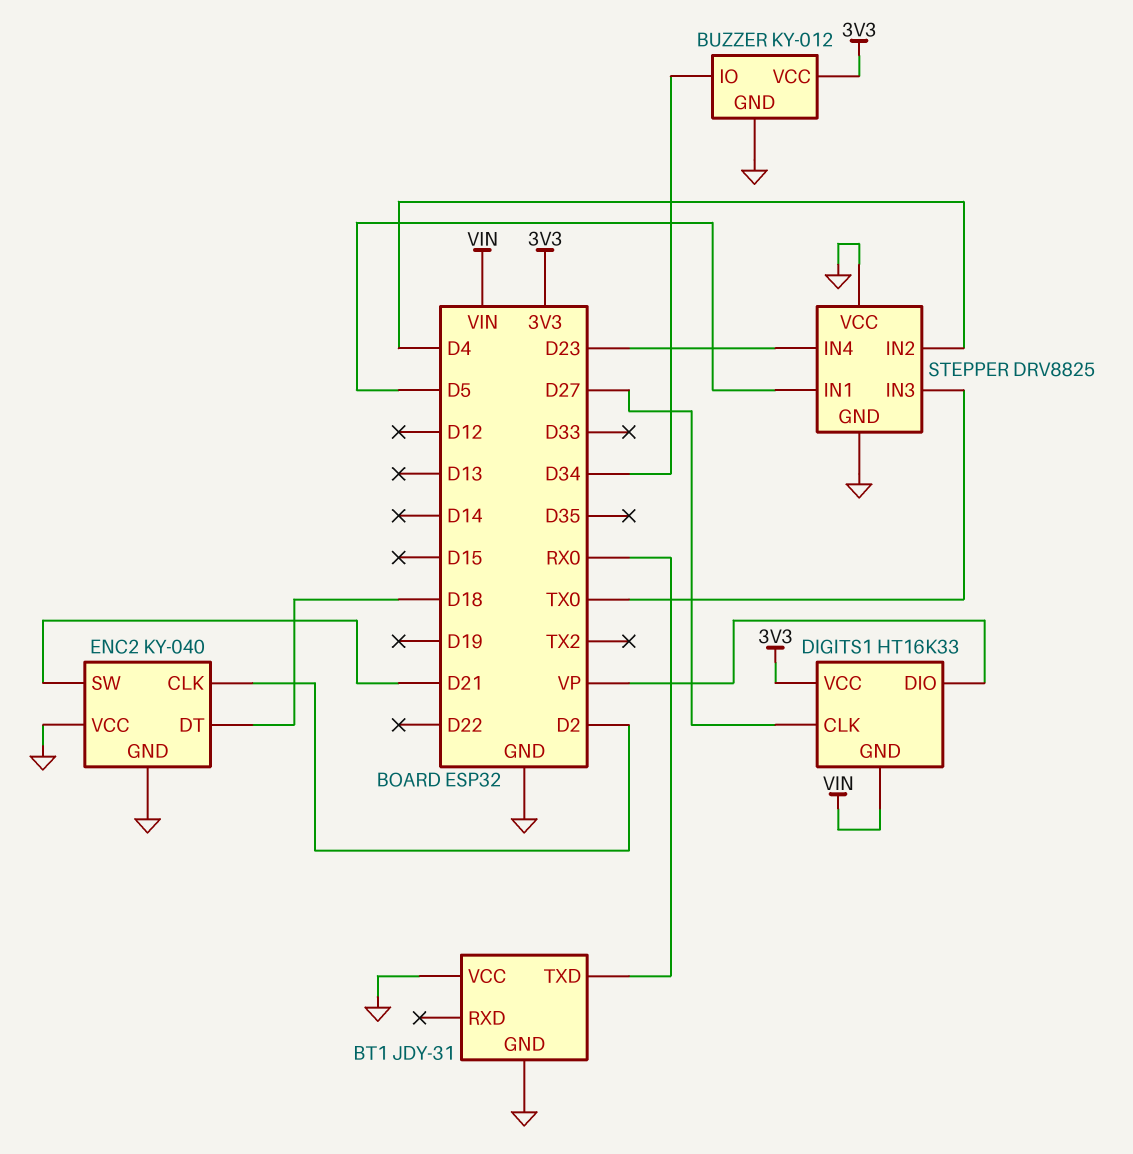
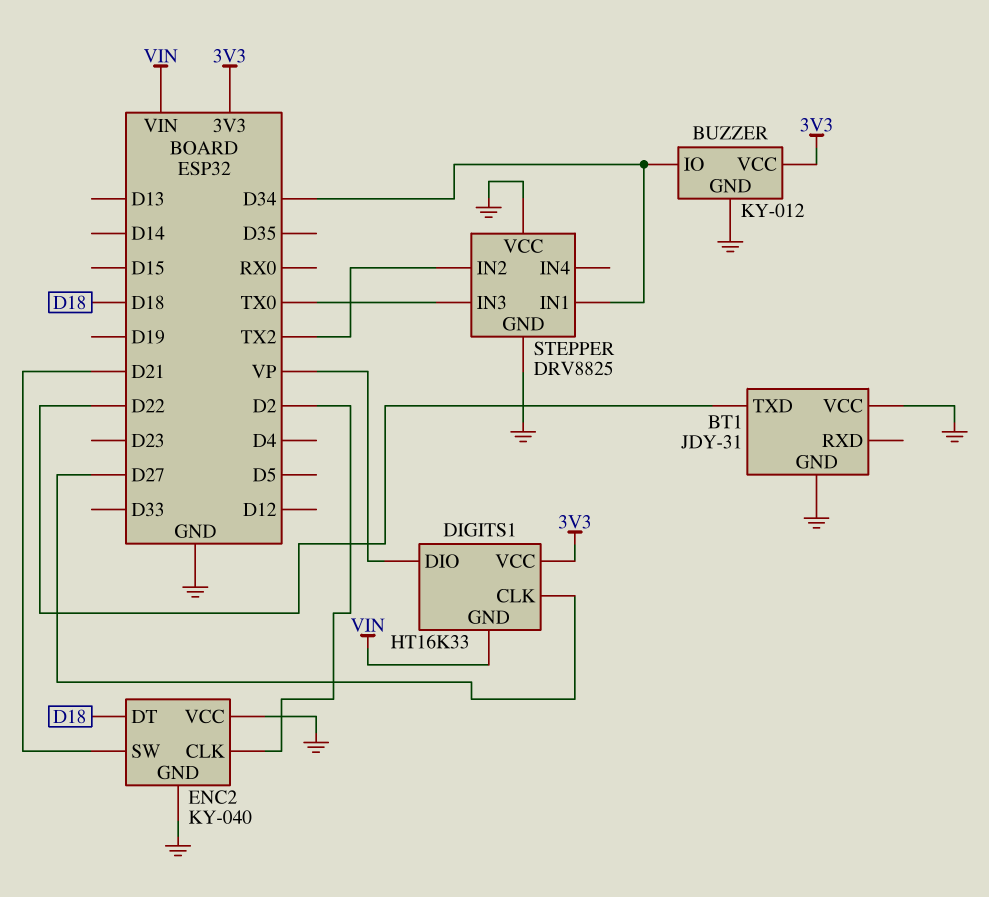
BT1 pin TXD: RX0 -> D22
STEPPER pin IN1: D5 -> D34
STEPPER pin IN2: D4 -> TX2
STEPPER pin IN4: D23 -> none

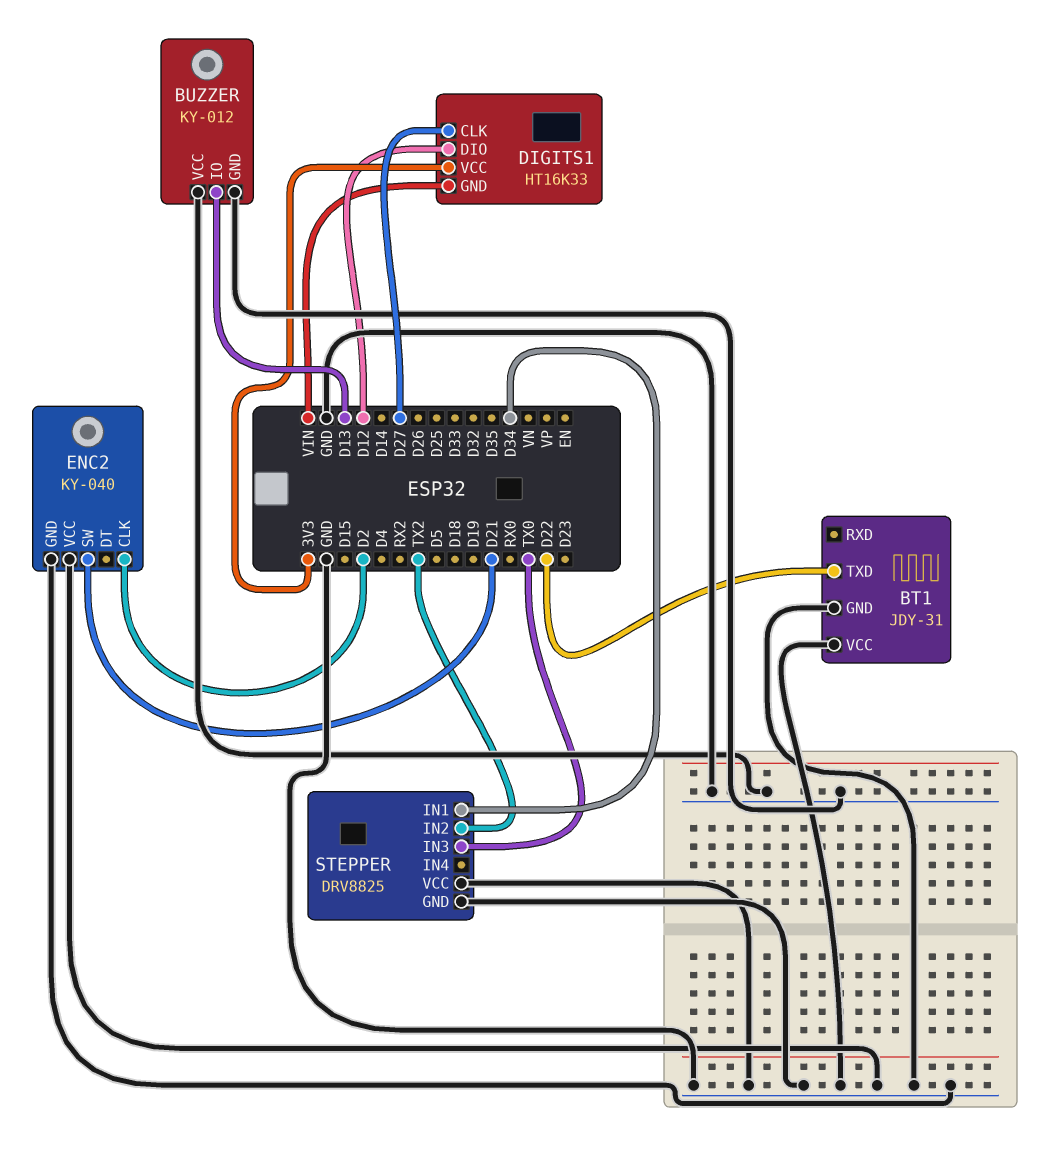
BUZZER pin IO: D34 -> D13
BUZZER pin VCC: 3V3 -> GND
DIGITS1 pin DIO: VP -> D12
ENC2 pin DT: D18 -> none

